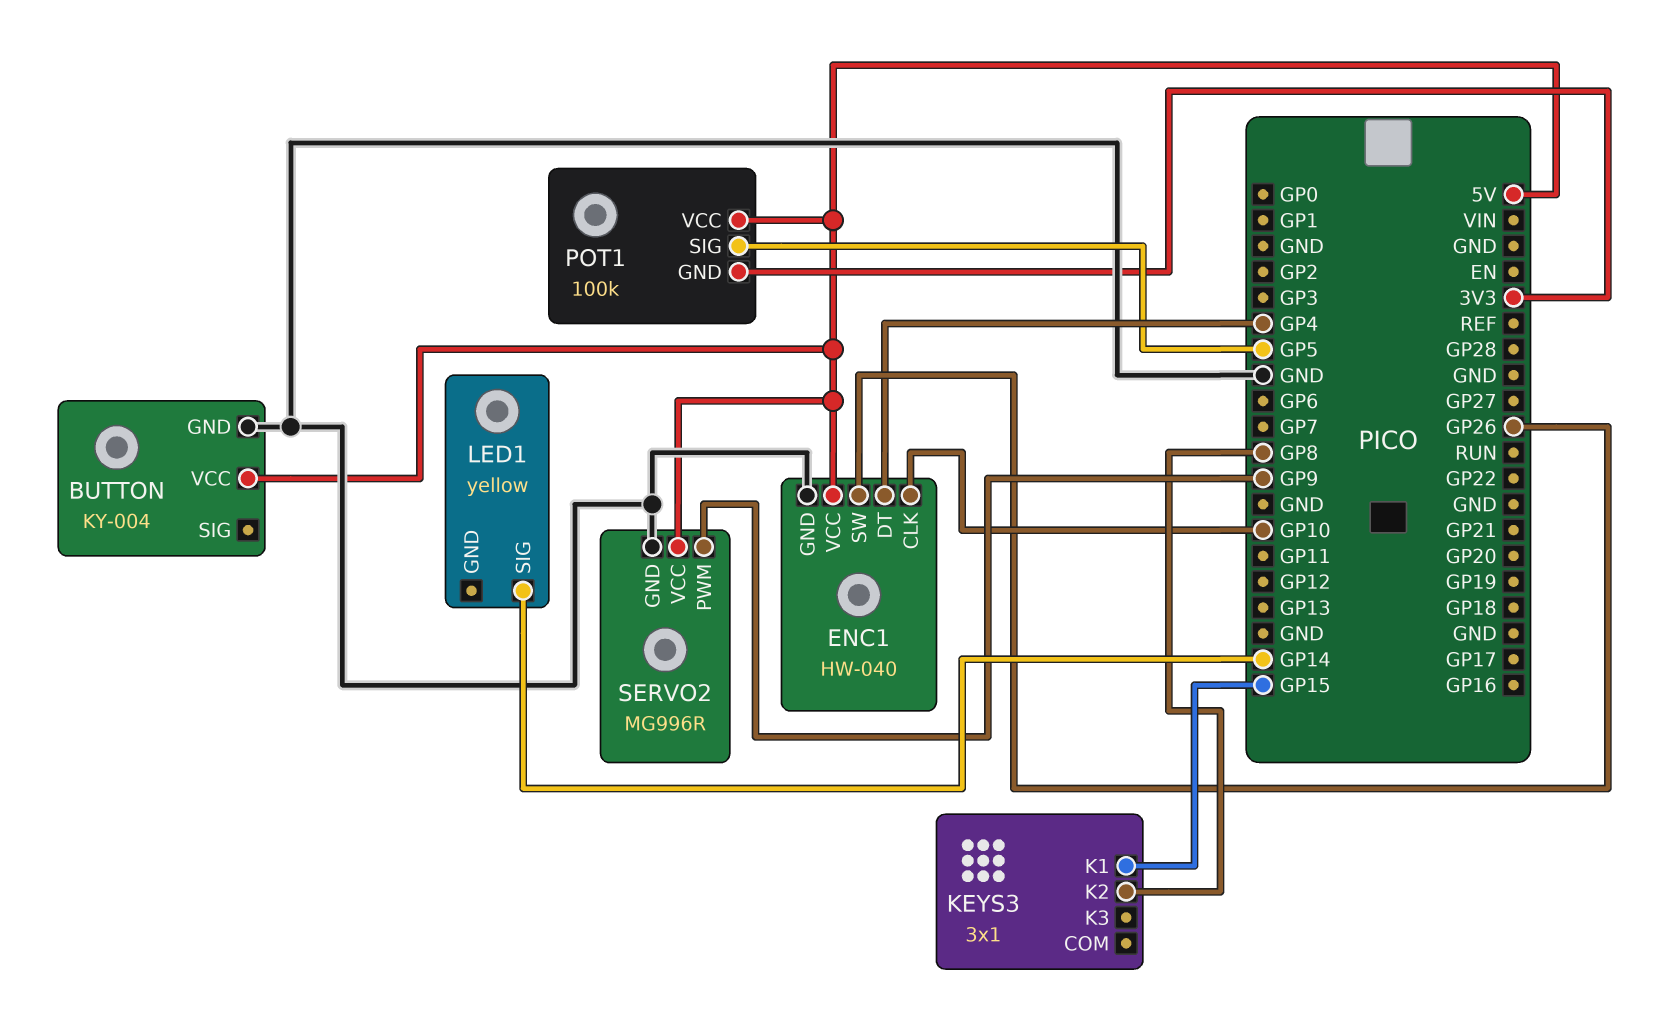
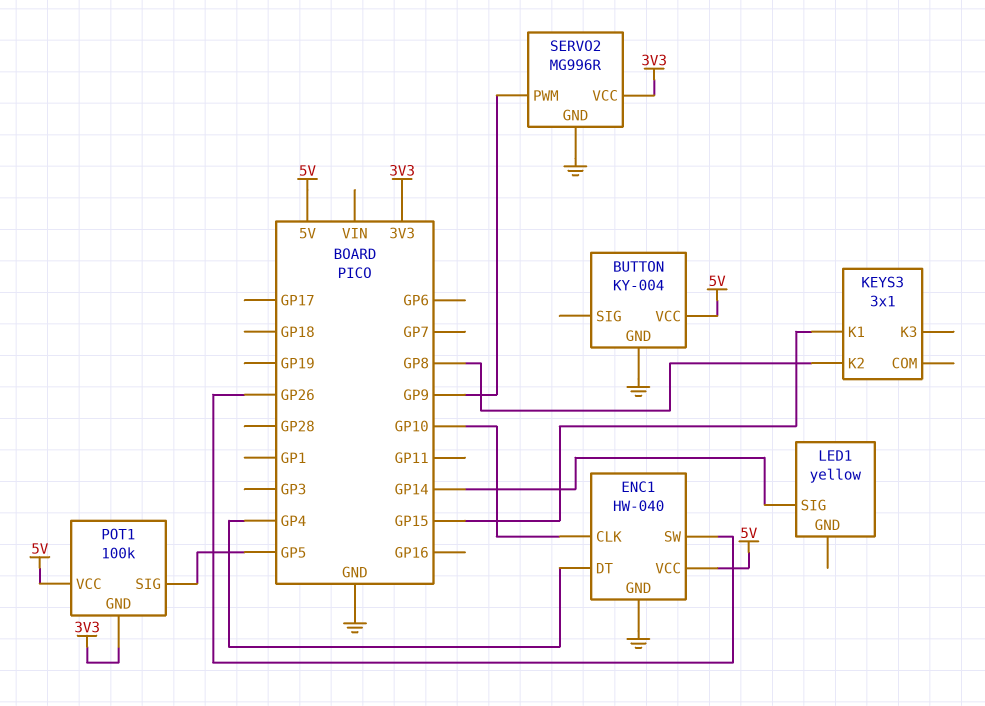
SERVO2 pin VCC: 5V -> 3V3

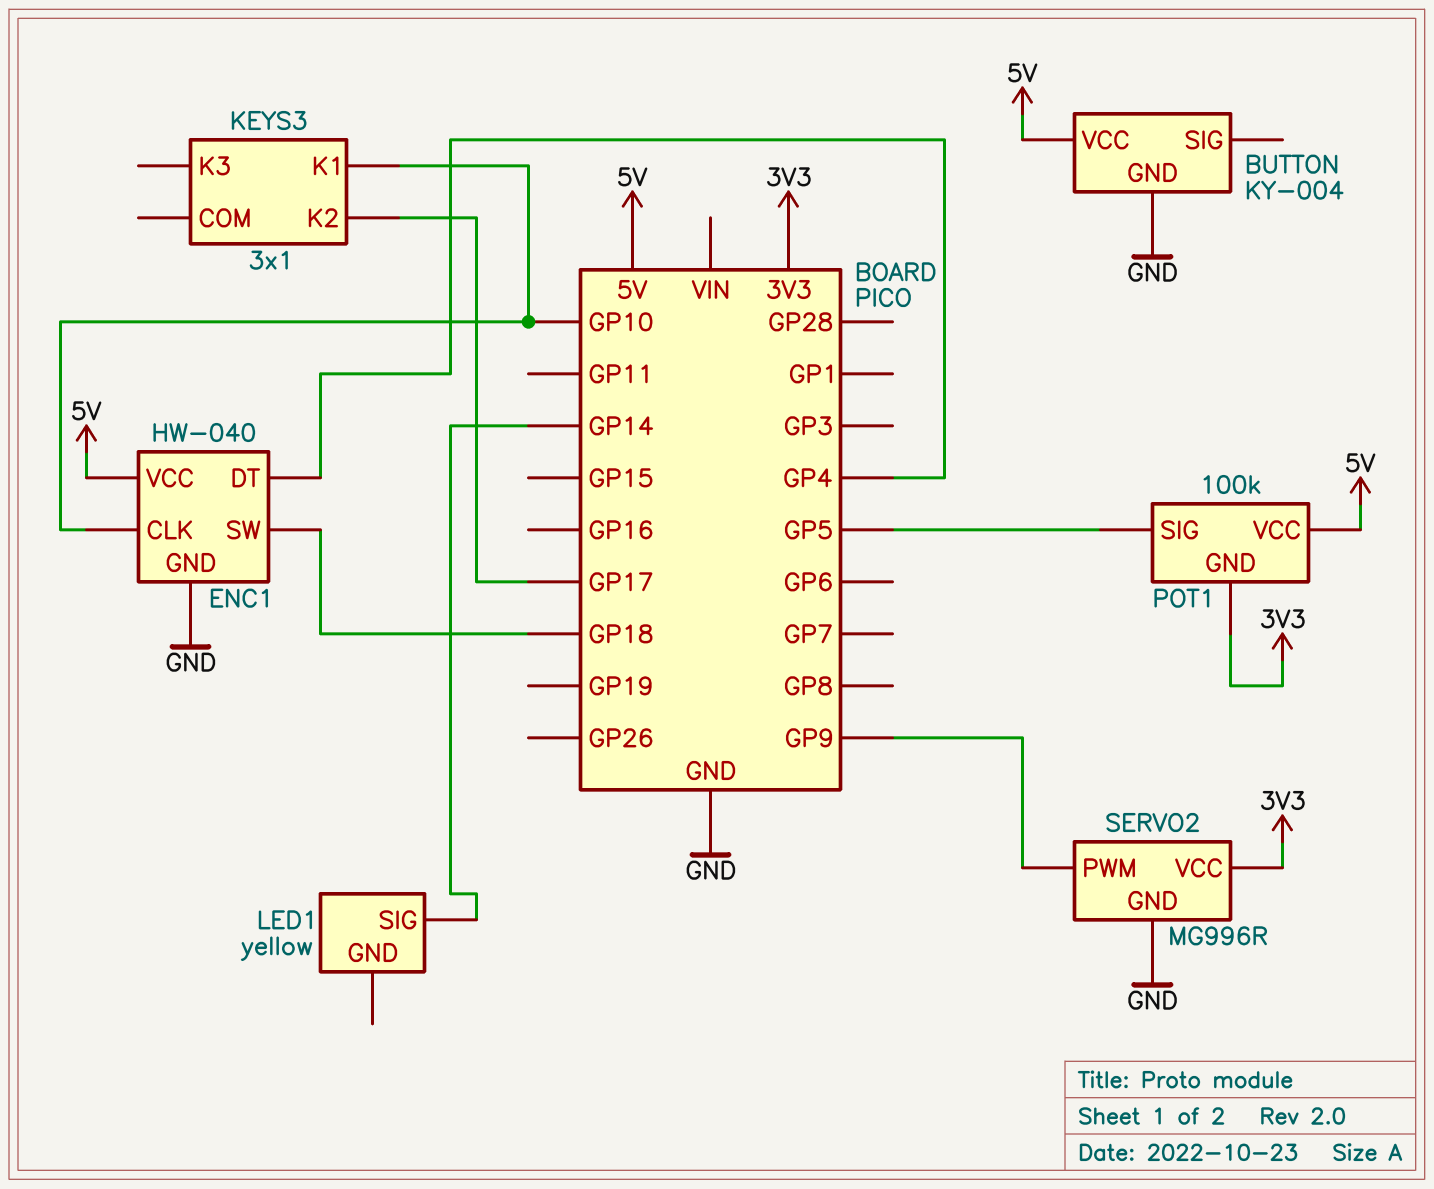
ENC1 pin SW: GP26 -> GP18
KEYS3 pin K1: GP15 -> GP10
KEYS3 pin K2: GP8 -> GP17

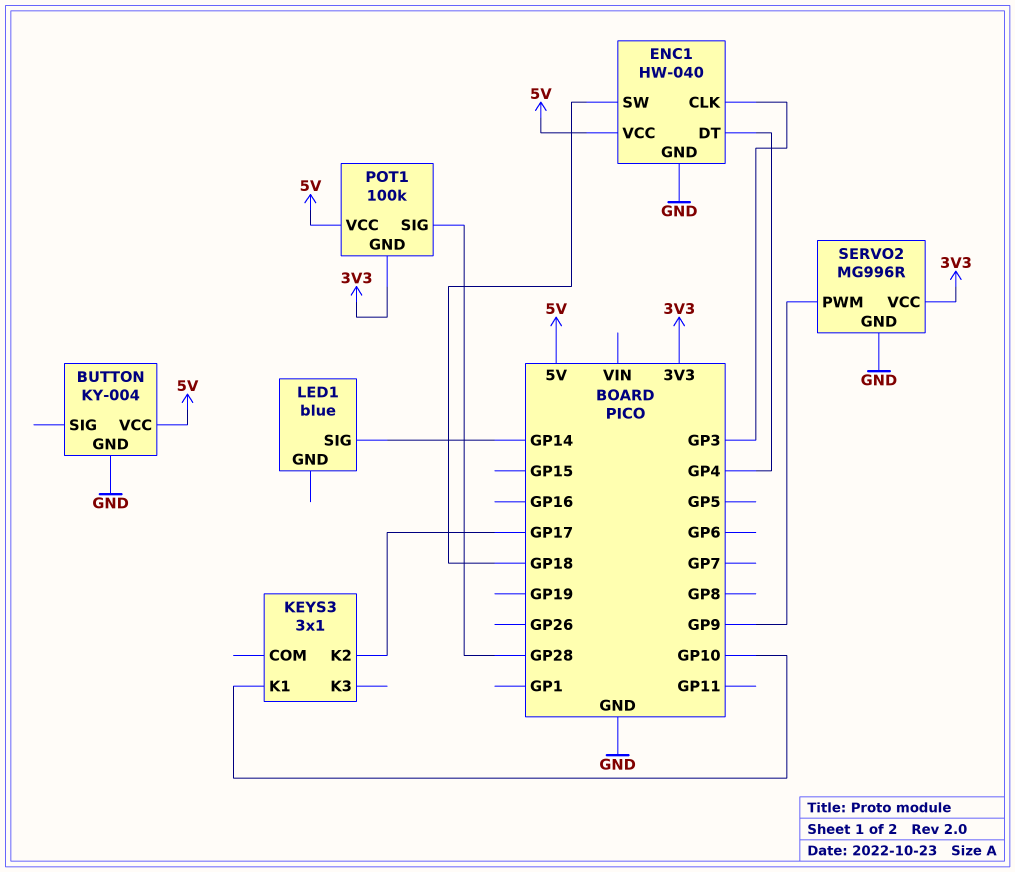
ENC1 pin CLK: GP10 -> GP3
LED1: yellow -> blue
POT1 pin SIG: GP5 -> GP28

